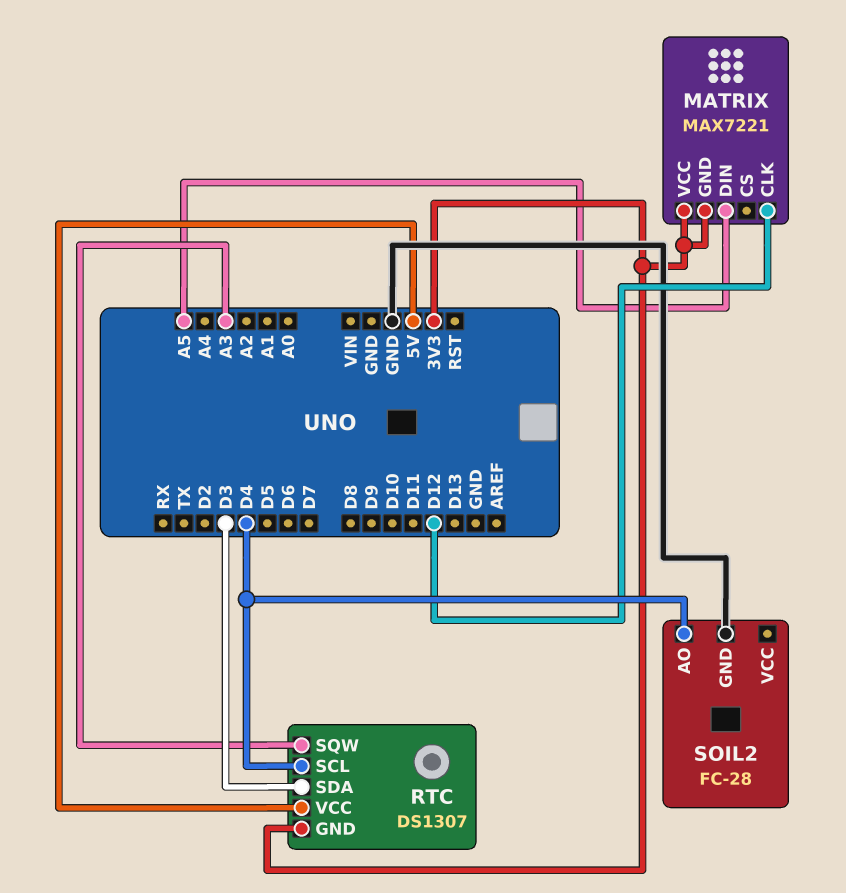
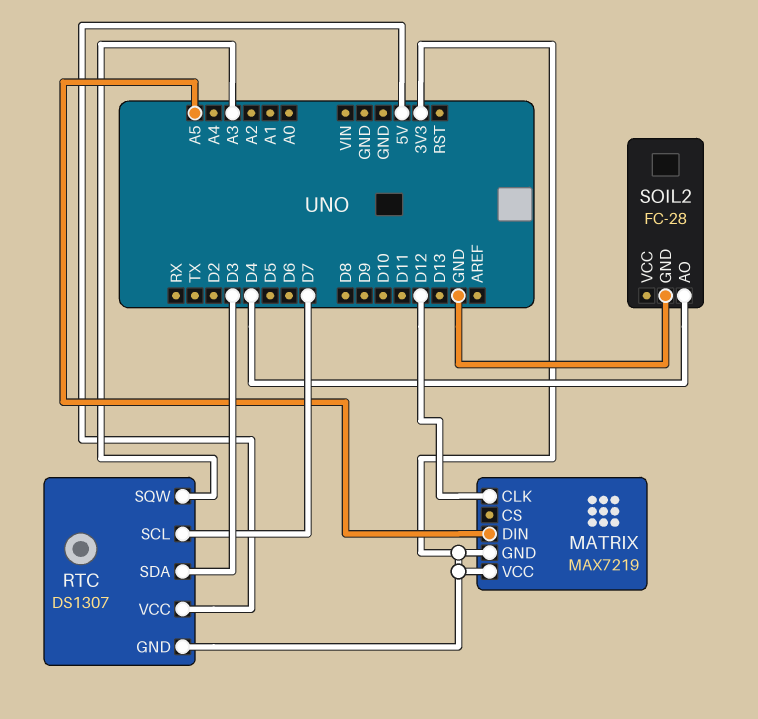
MATRIX: MAX7221 -> MAX7219
RTC pin SCL: D4 -> D7

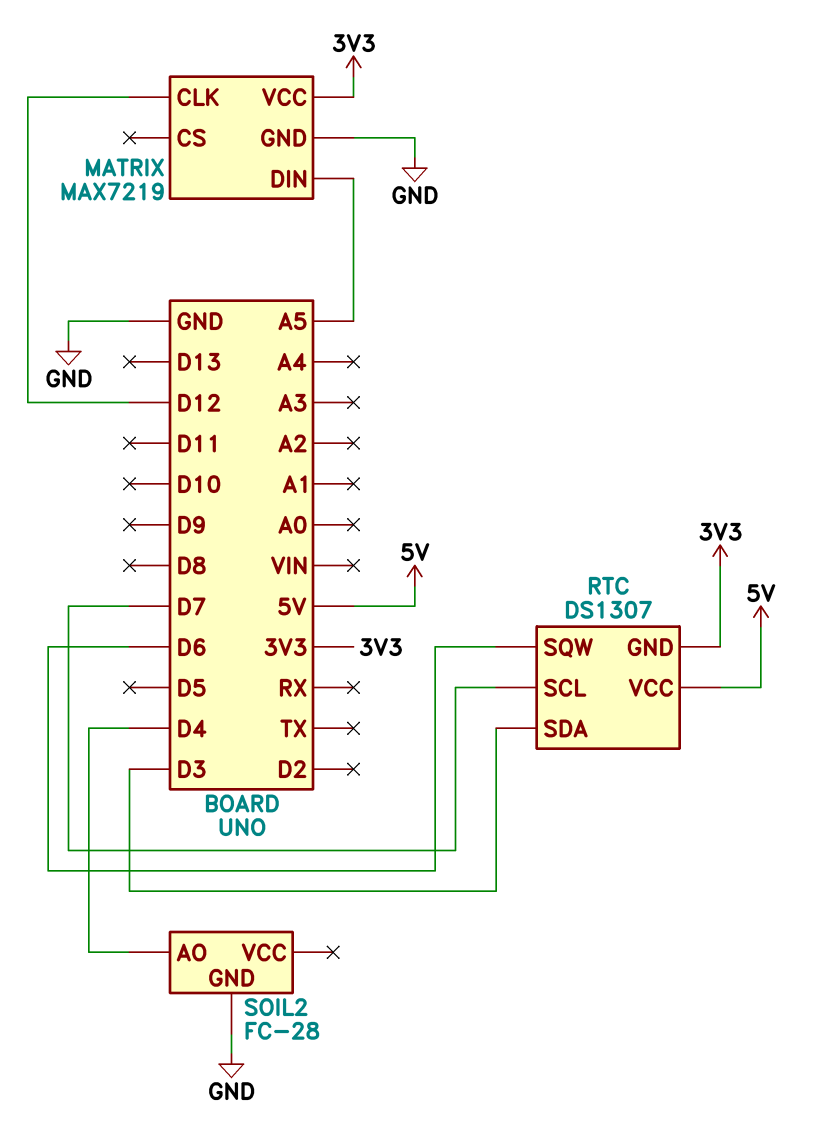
MATRIX pin GND: 3V3 -> GND
RTC pin SQW: A3 -> D6

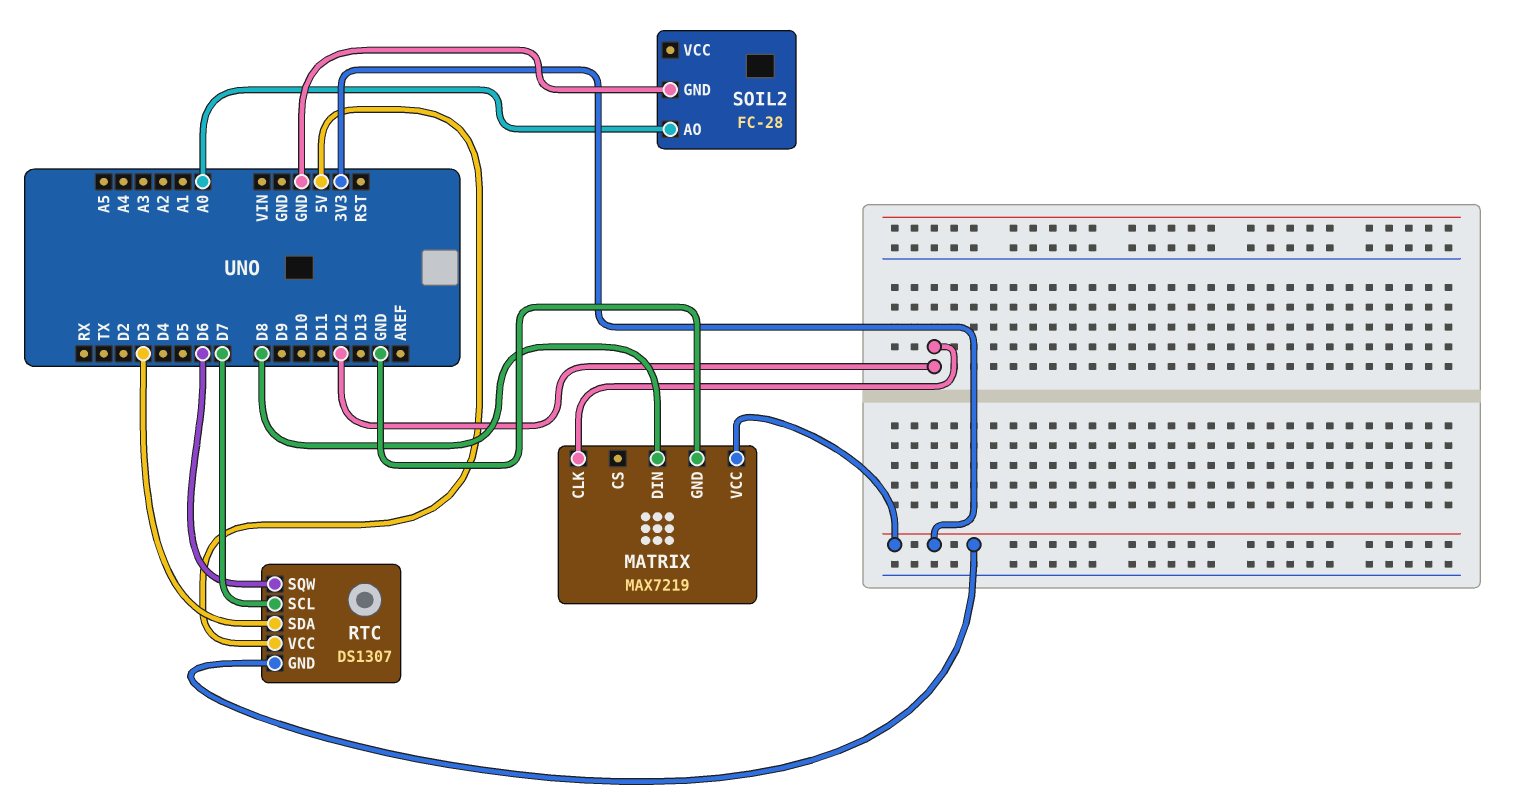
MATRIX pin DIN: A5 -> D8
SOIL2 pin AO: D4 -> A0

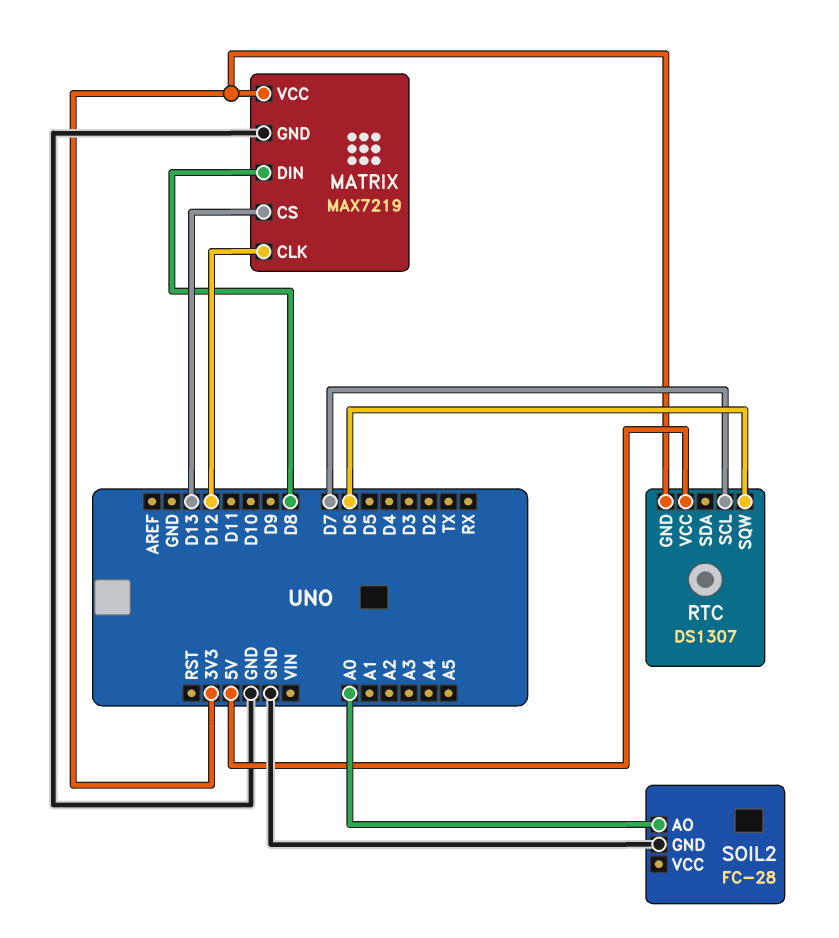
MATRIX pin CS: none -> D13
RTC pin SDA: D3 -> none

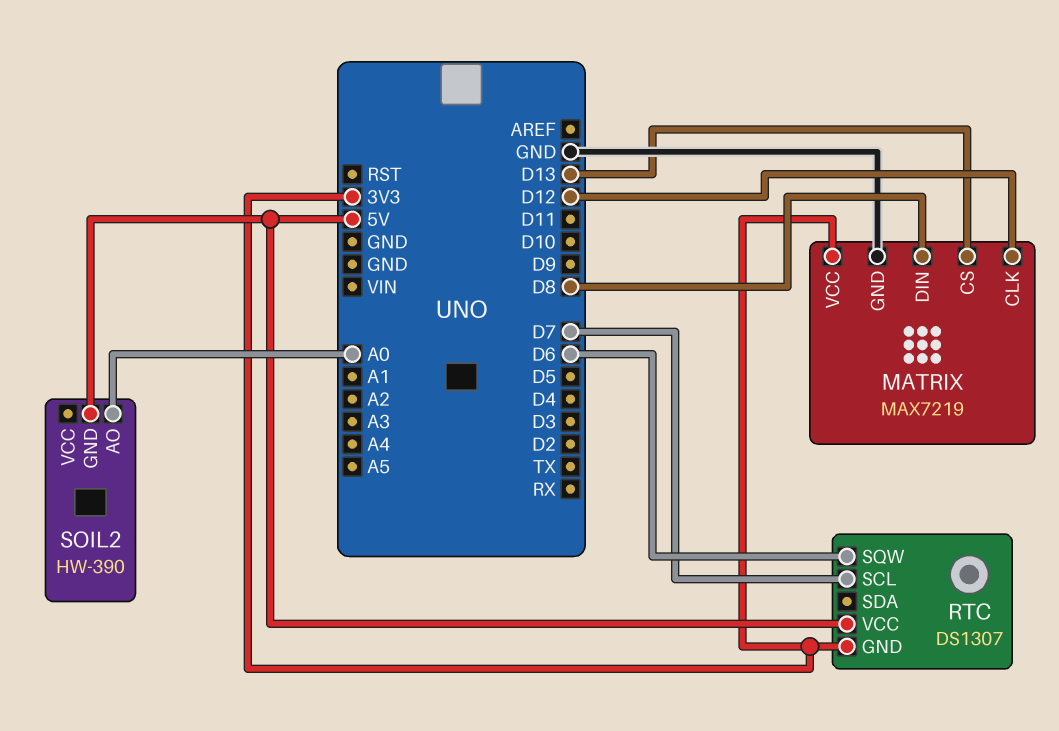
SOIL2: FC-28 -> HW-390
SOIL2 pin GND: GND -> 5V

